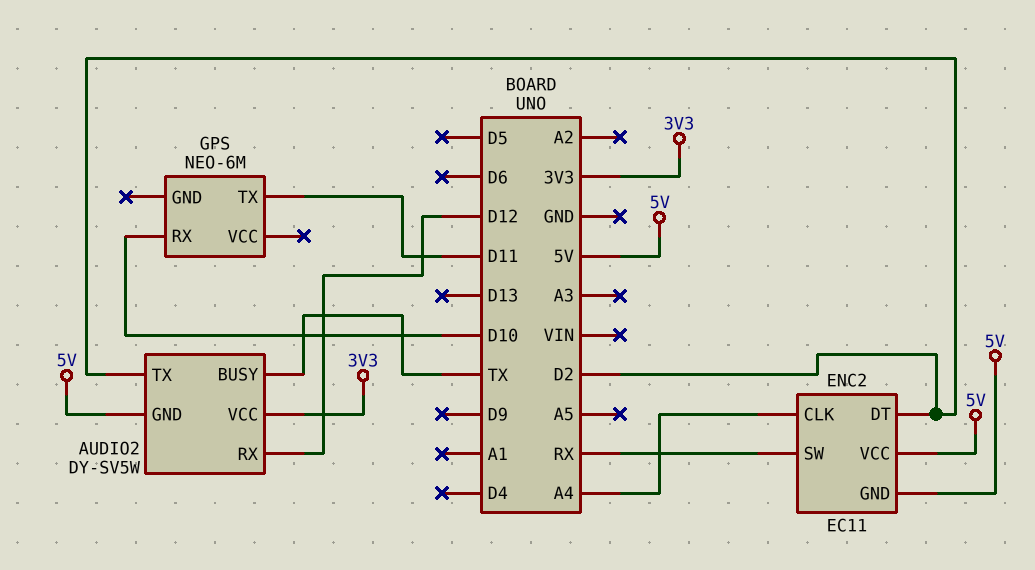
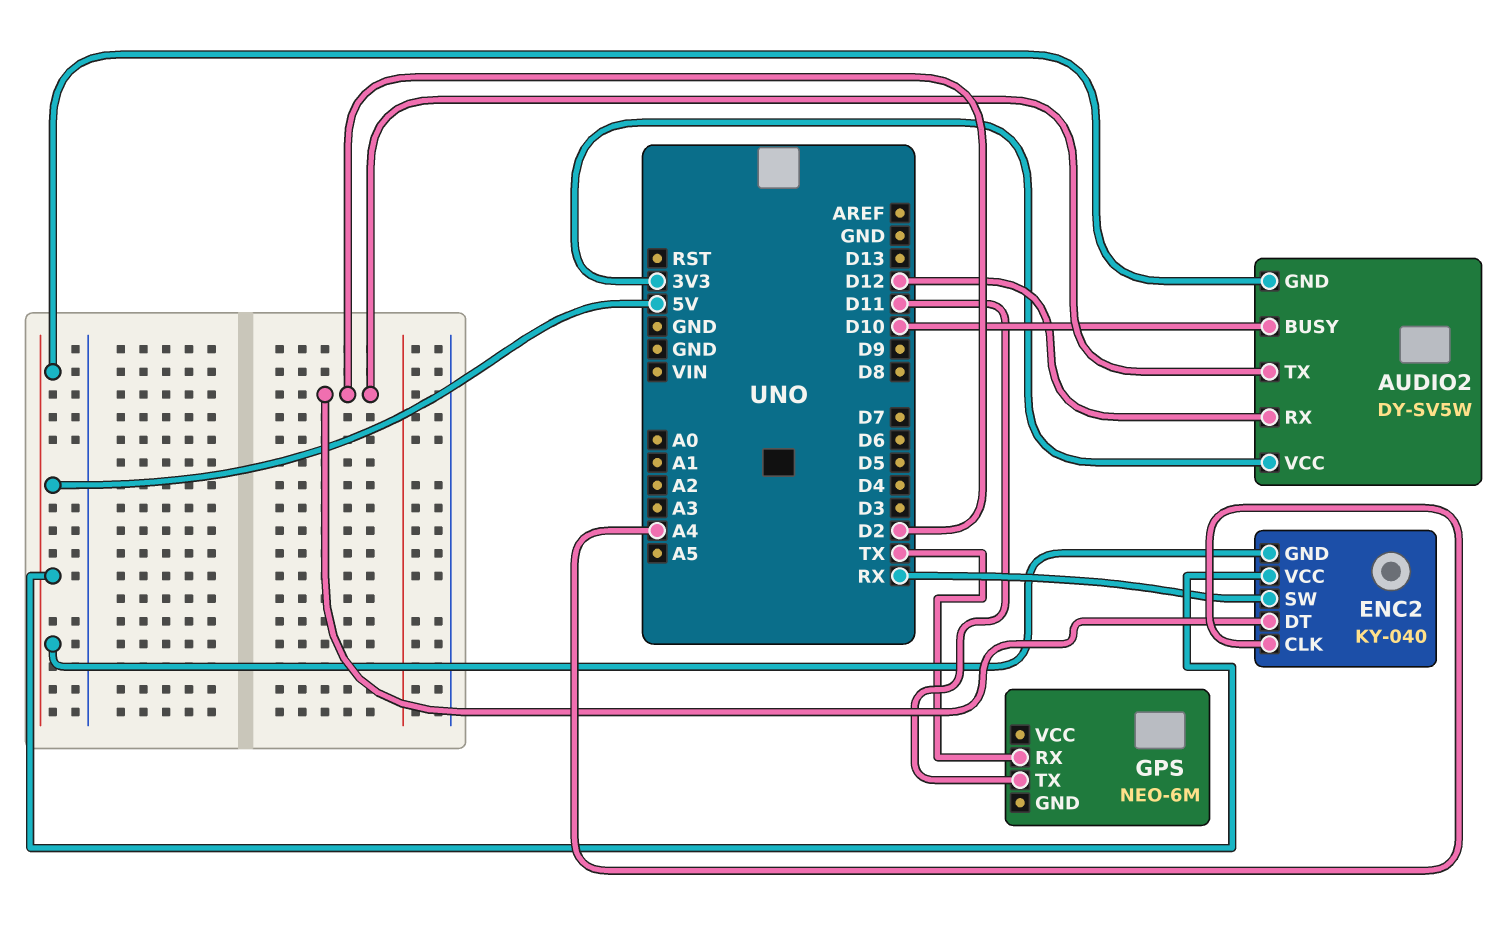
AUDIO2 pin BUSY: TX -> D10
ENC2: EC11 -> KY-040
GPS pin RX: D10 -> TX

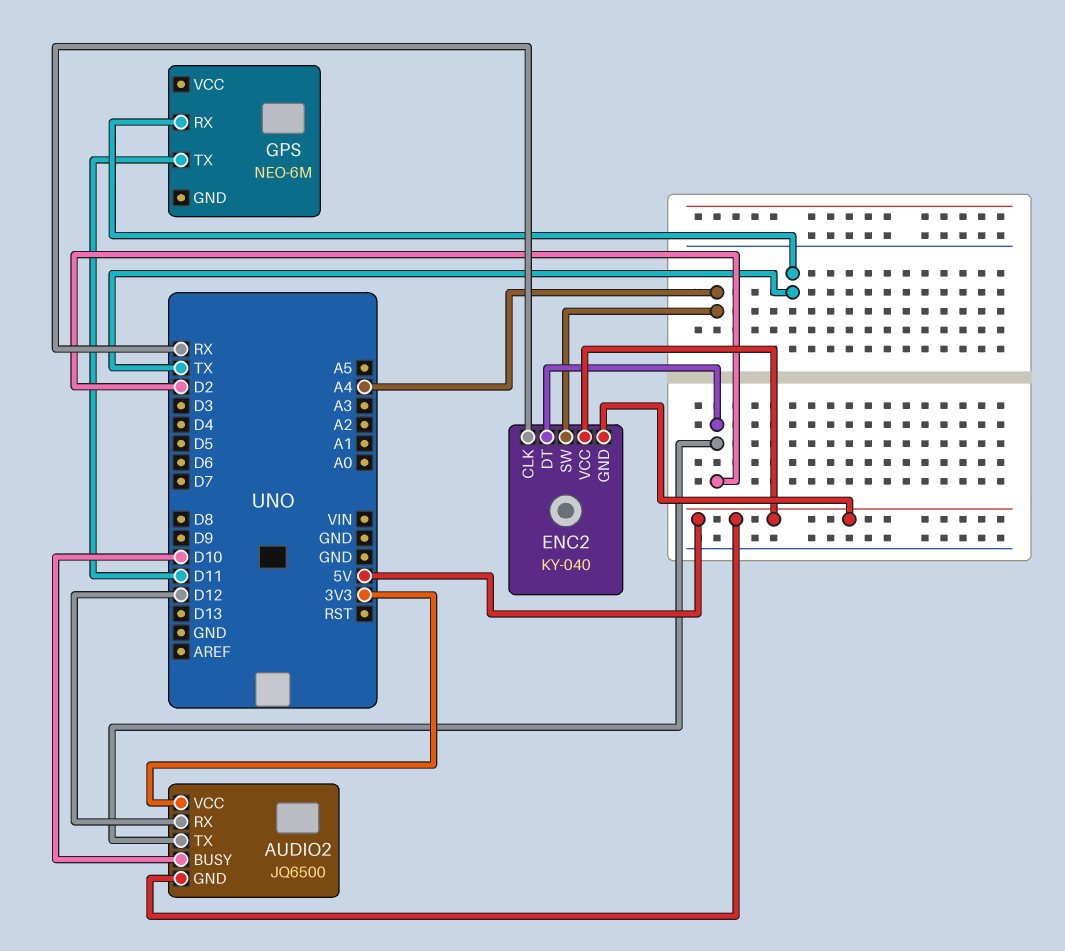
AUDIO2: DY-SV5W -> JQ6500
ENC2 pin CLK: A4 -> RX
ENC2 pin SW: RX -> A4

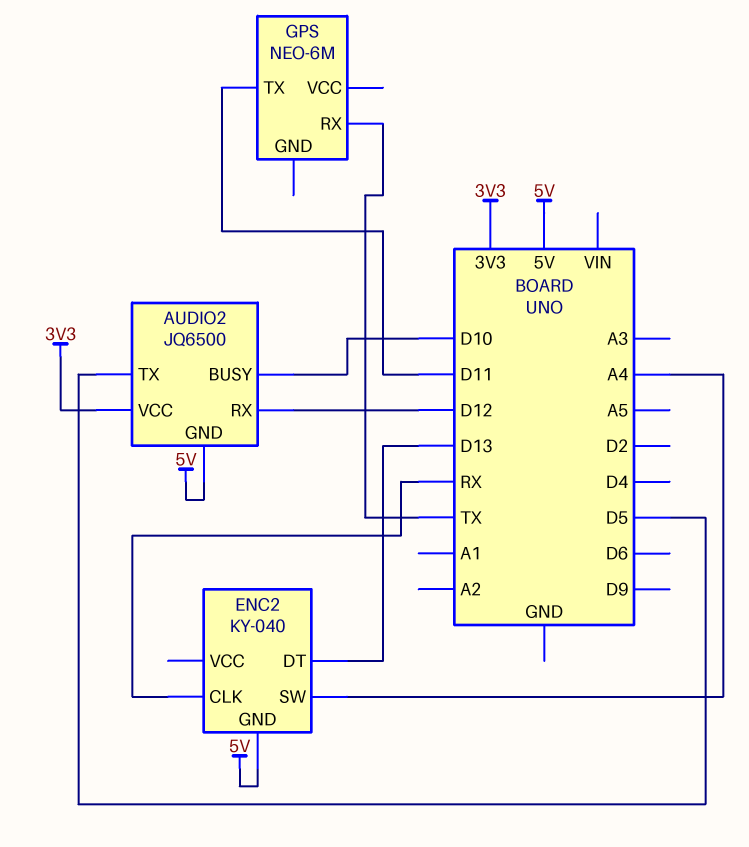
AUDIO2 pin TX: D2 -> D5
ENC2 pin DT: D2 -> D13
ENC2 pin VCC: 5V -> none

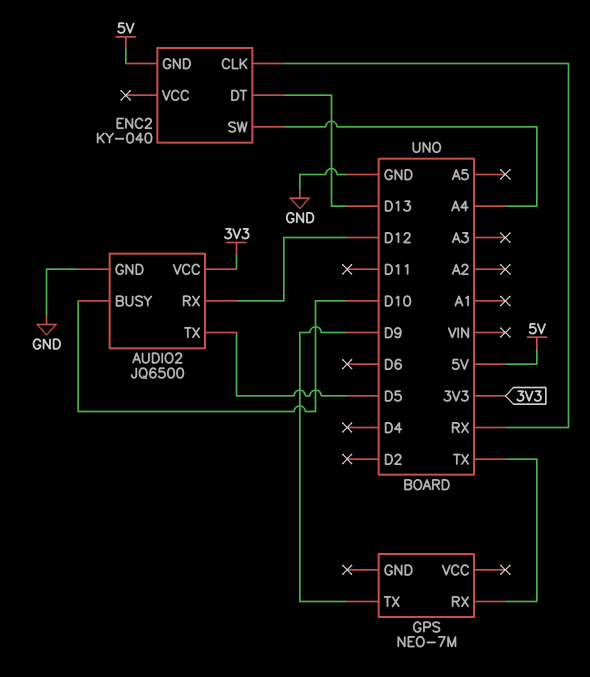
AUDIO2 pin GND: 5V -> GND
GPS: NEO-6M -> NEO-7M
GPS pin TX: D11 -> D9

